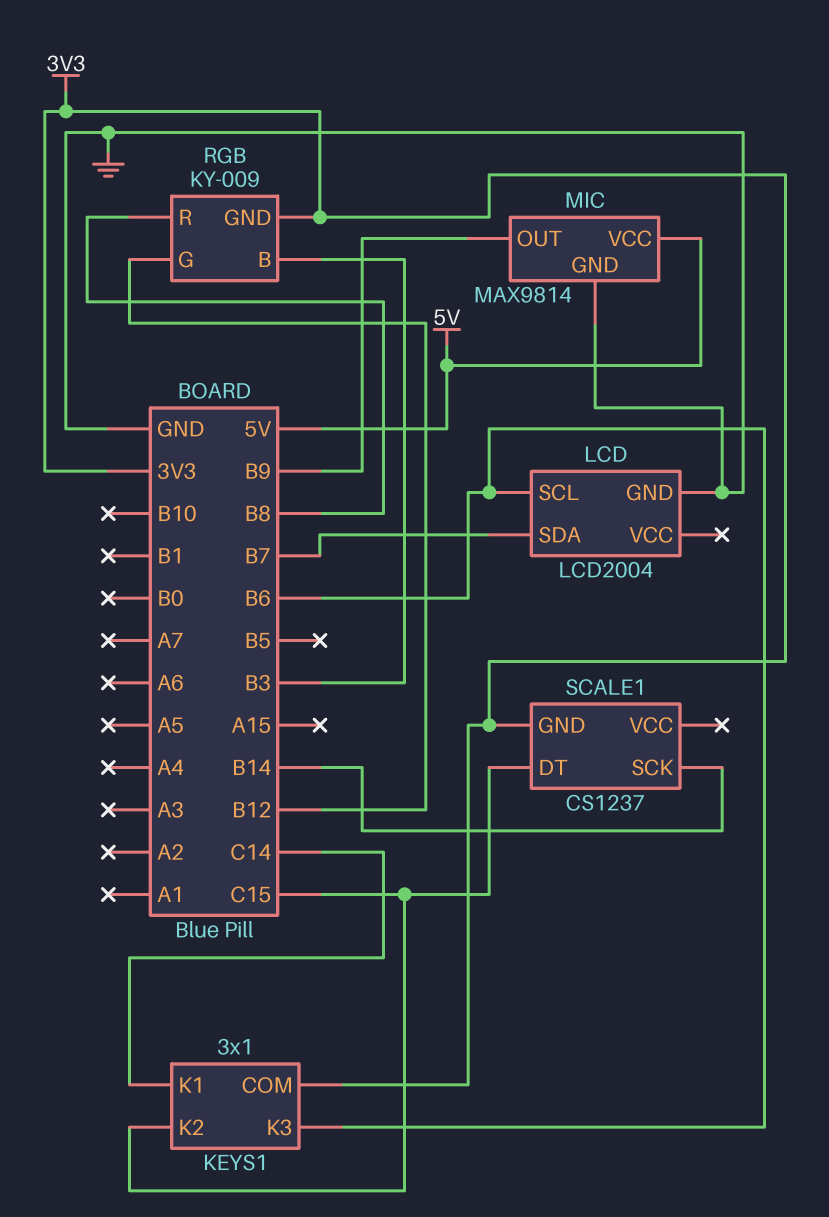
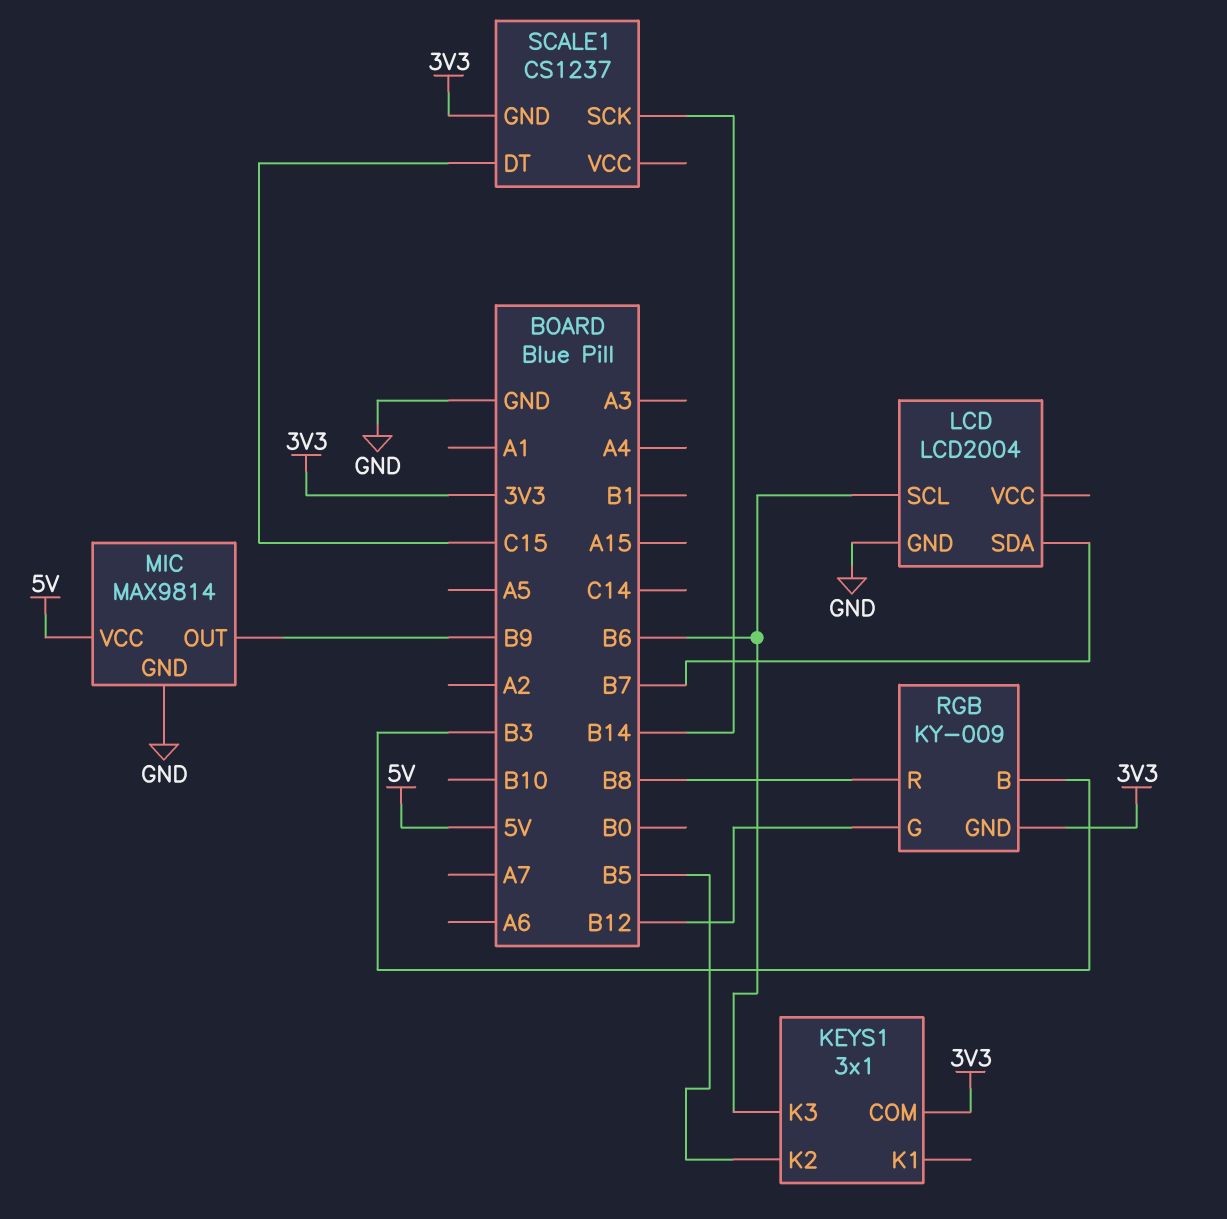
KEYS1 pin K1: C14 -> none
KEYS1 pin K2: C15 -> B5

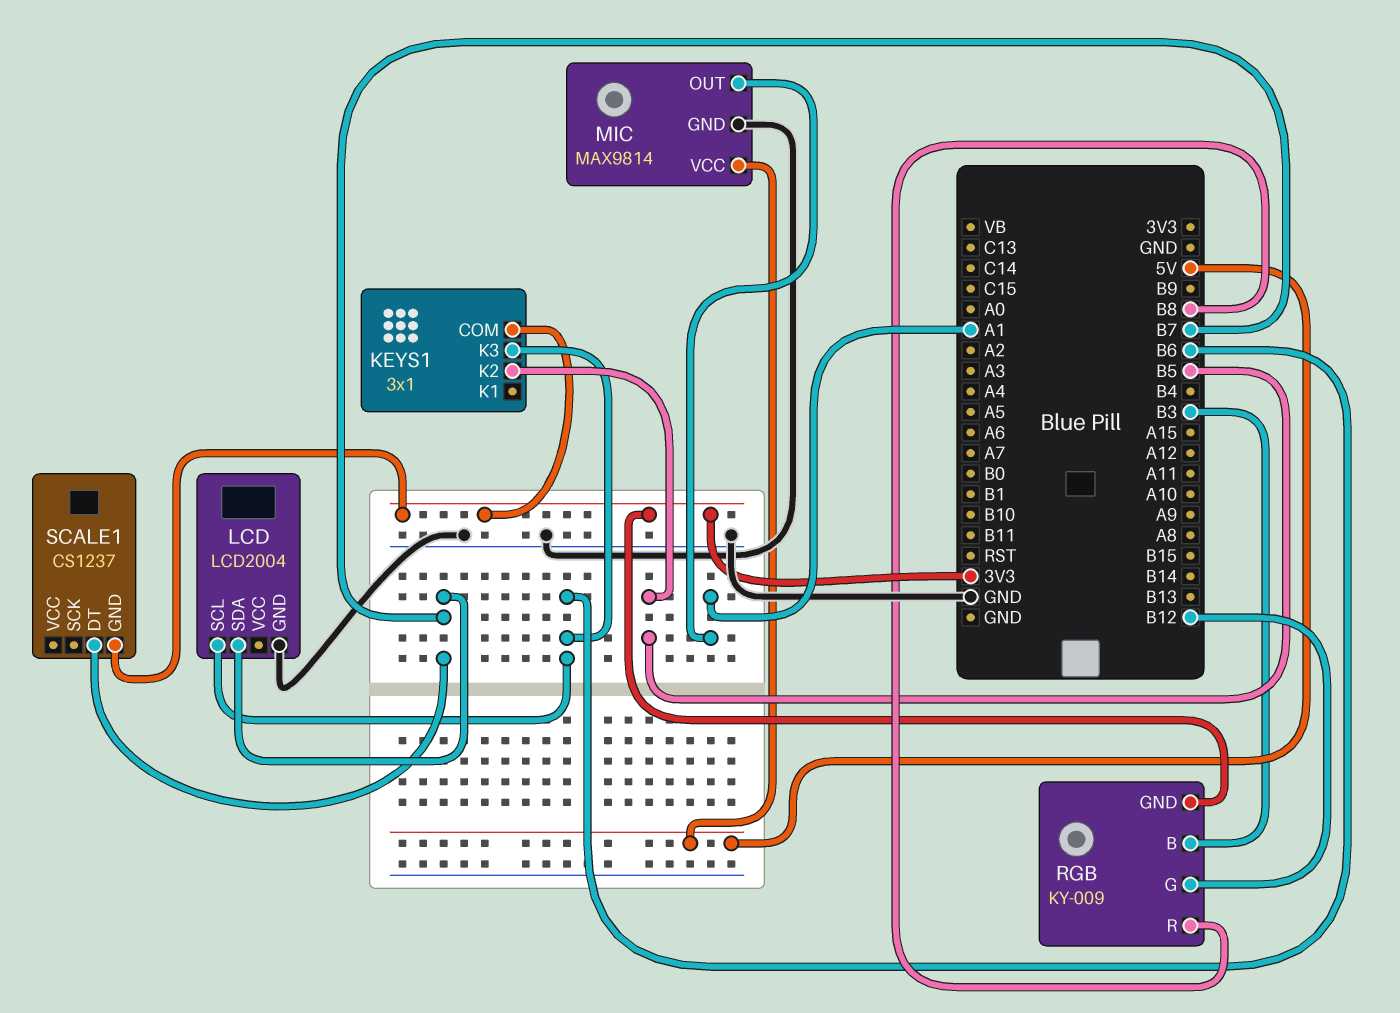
MIC pin OUT: B9 -> A1
SCALE1 pin DT: C15 -> B7
SCALE1 pin SCK: B14 -> none

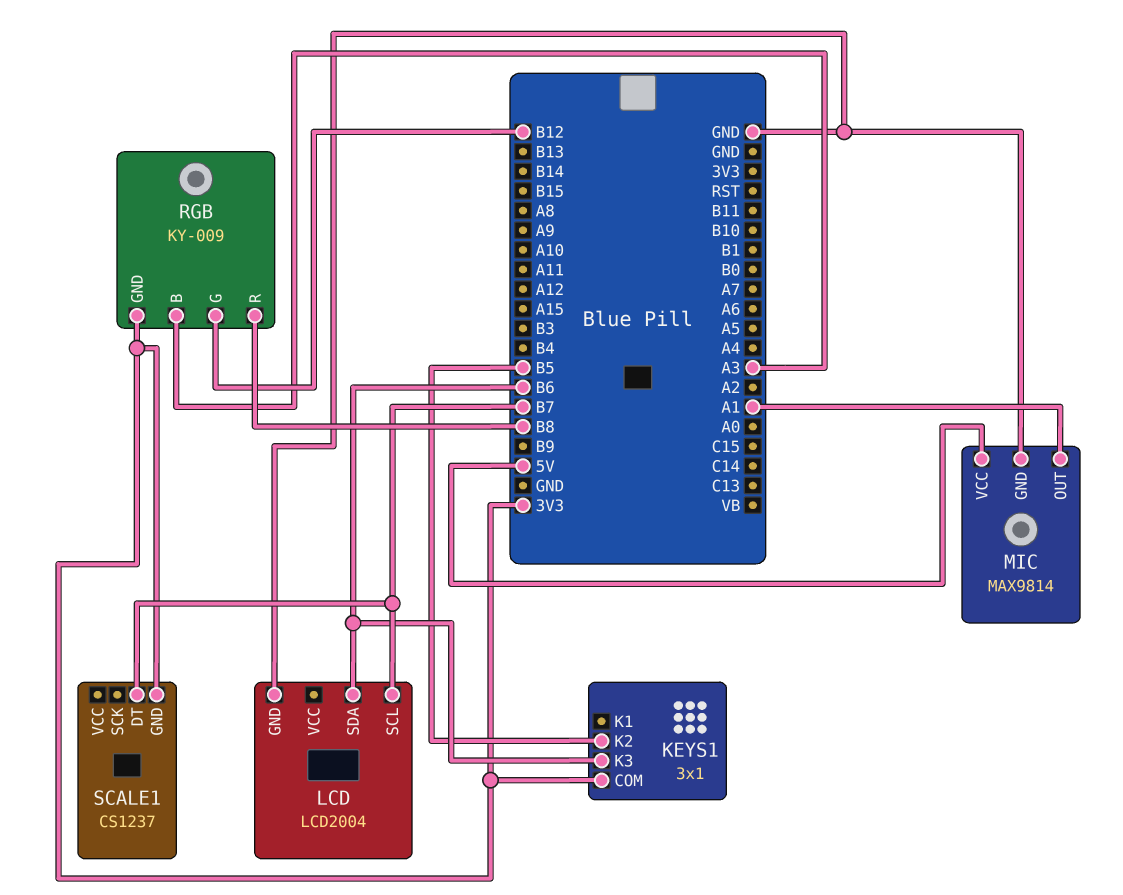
LCD pin SCL: B6 -> B7
LCD pin SDA: B7 -> B6
RGB pin B: B3 -> A3

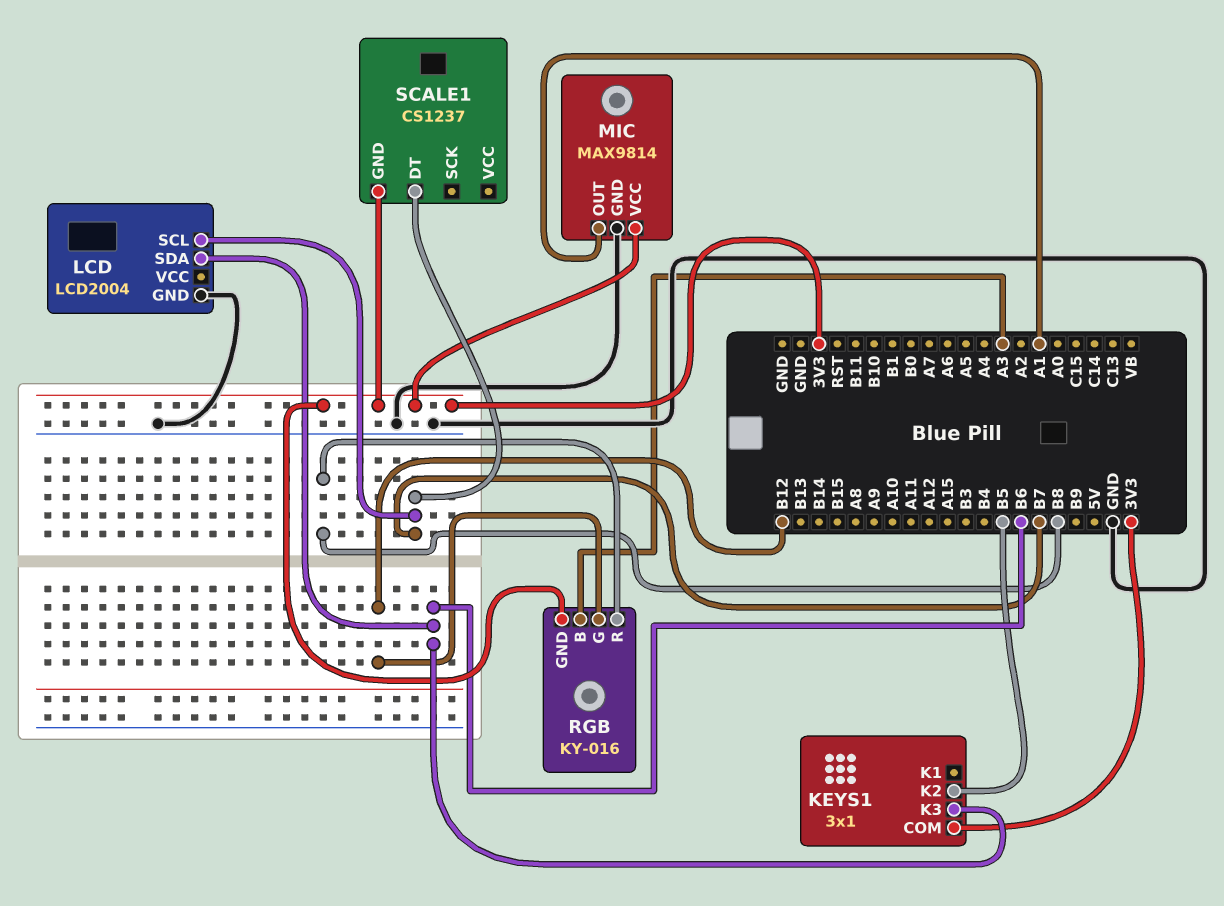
MIC pin VCC: 5V -> 3V3
RGB: KY-009 -> KY-016

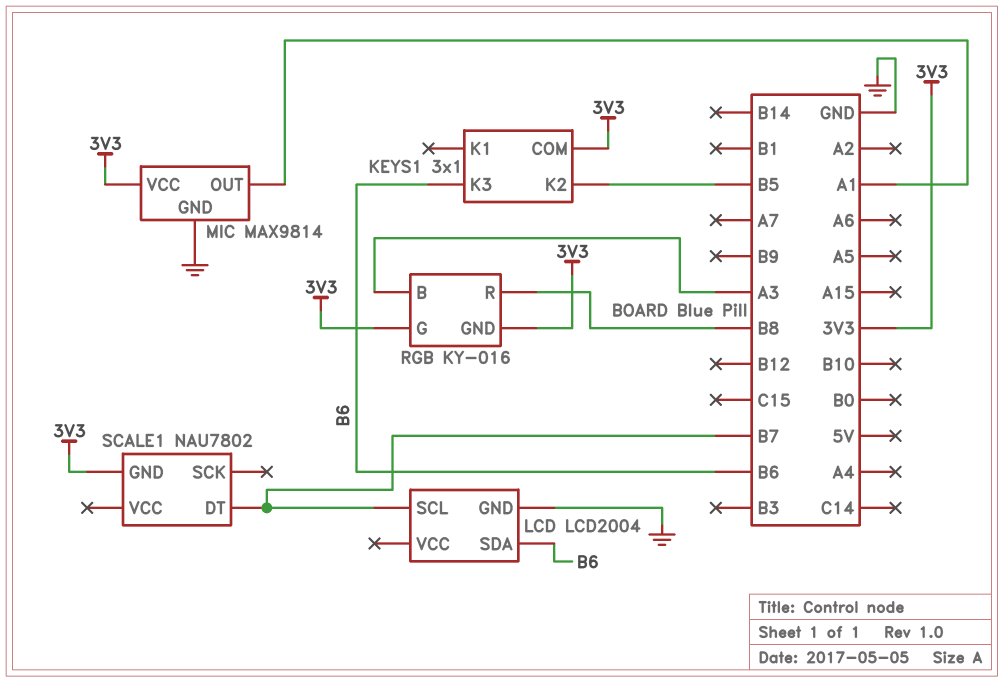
RGB pin G: B12 -> 3V3
SCALE1: CS1237 -> NAU7802

